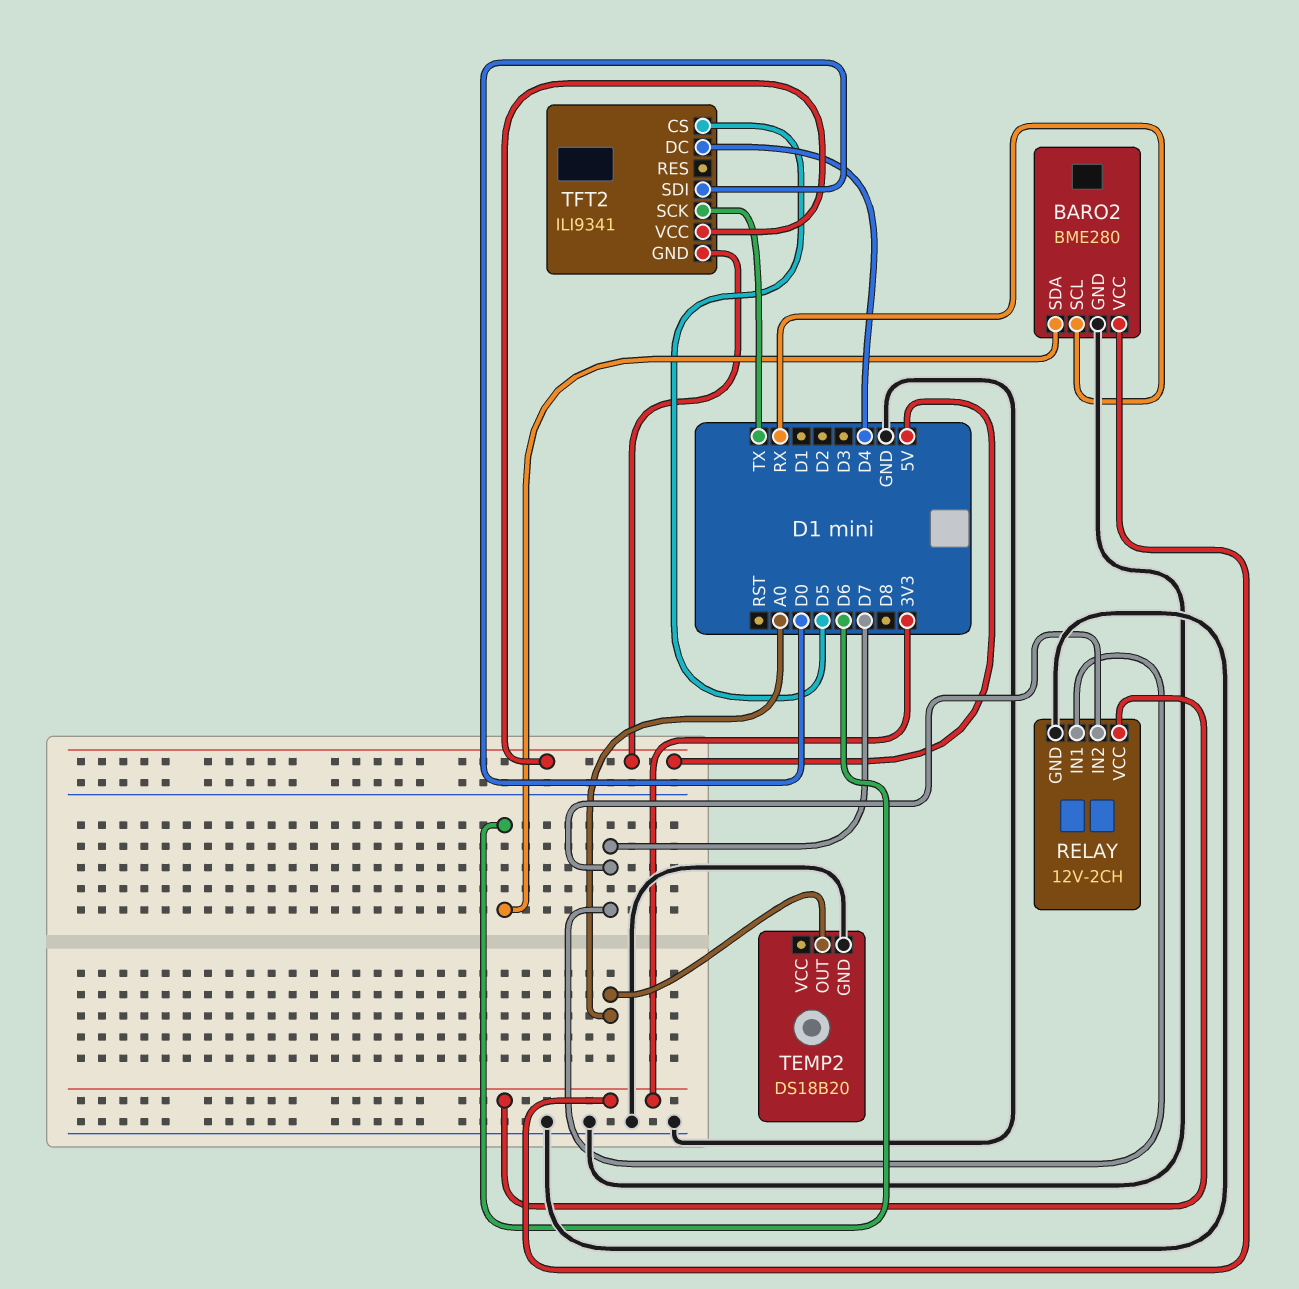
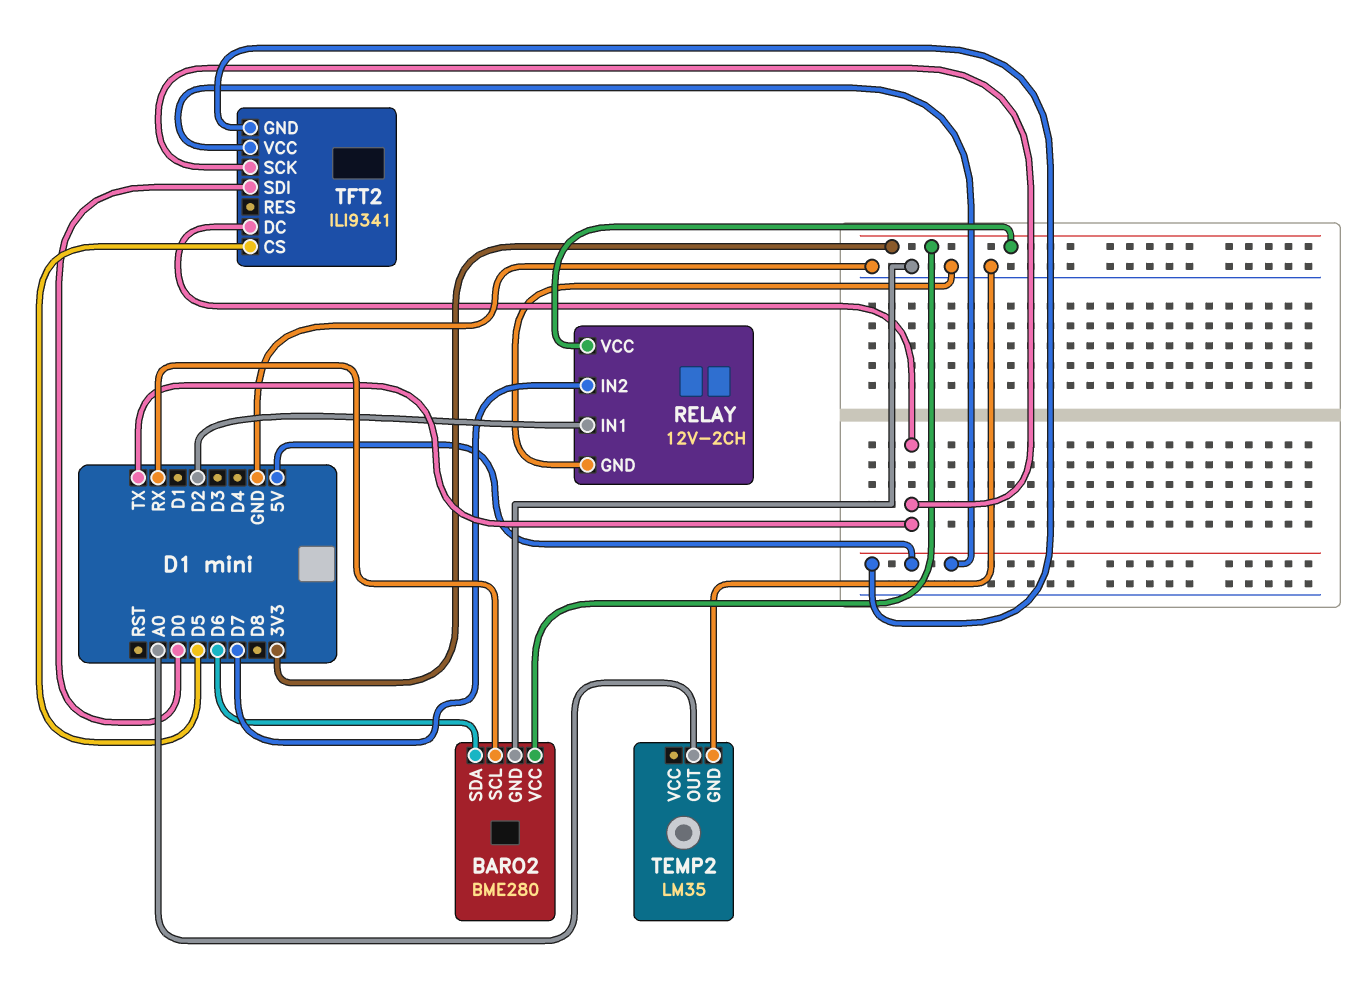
RELAY pin IN1: D7 -> D2
TEMP2: DS18B20 -> LM35
TFT2 pin DC: D4 -> TX

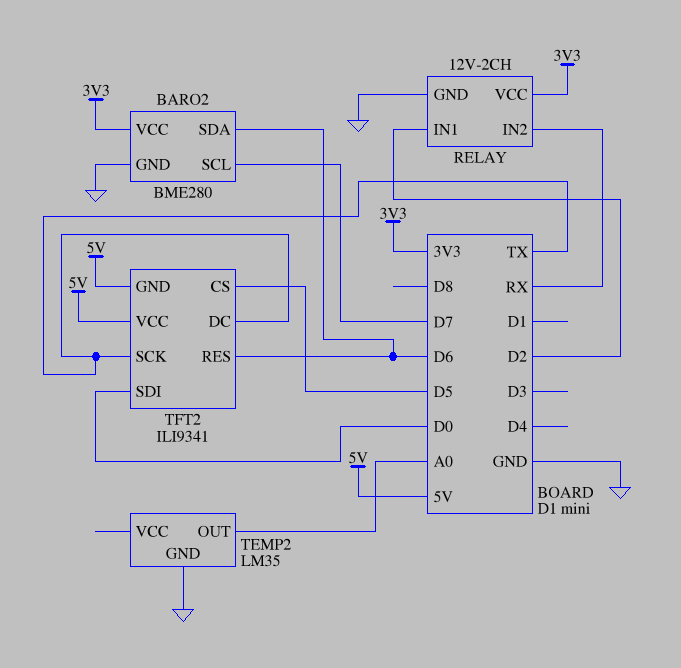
BARO2 pin SCL: RX -> D7
RELAY pin IN2: D7 -> RX
TFT2 pin RES: none -> D6

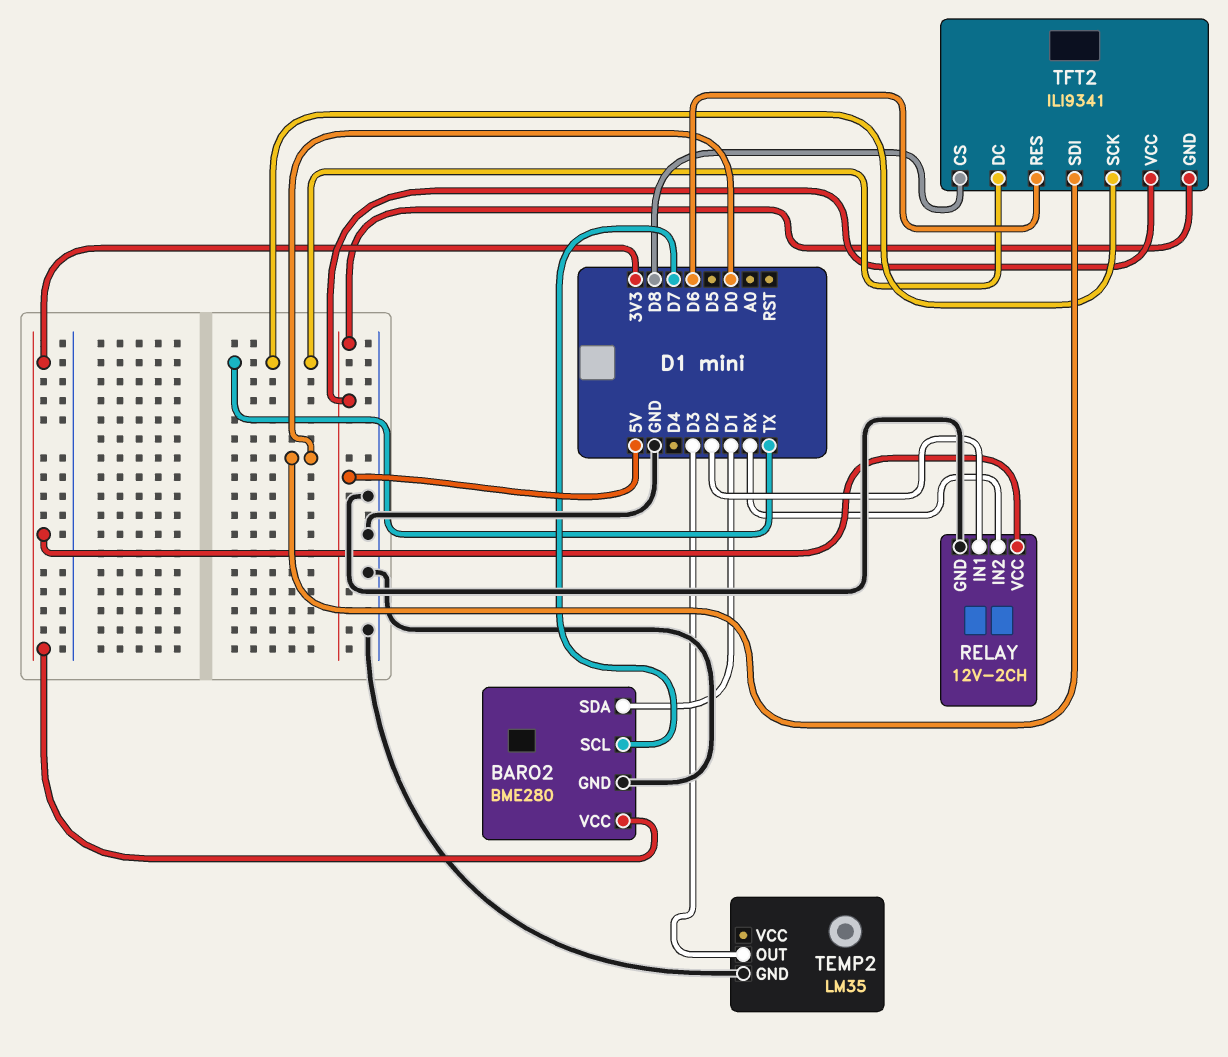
BARO2 pin SDA: D6 -> D1
TEMP2 pin OUT: A0 -> D3
TFT2 pin CS: D5 -> D8

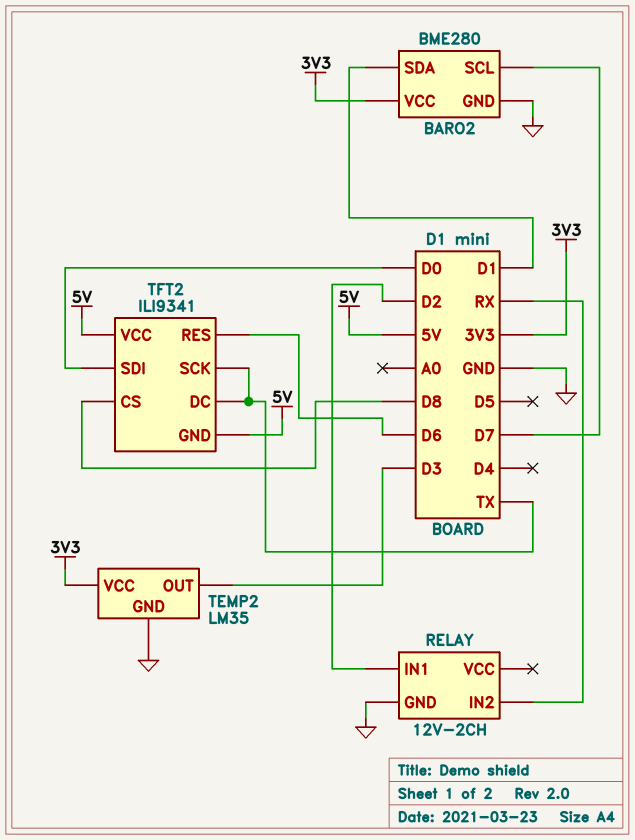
RELAY pin VCC: 3V3 -> none
TEMP2 pin VCC: none -> 3V3

